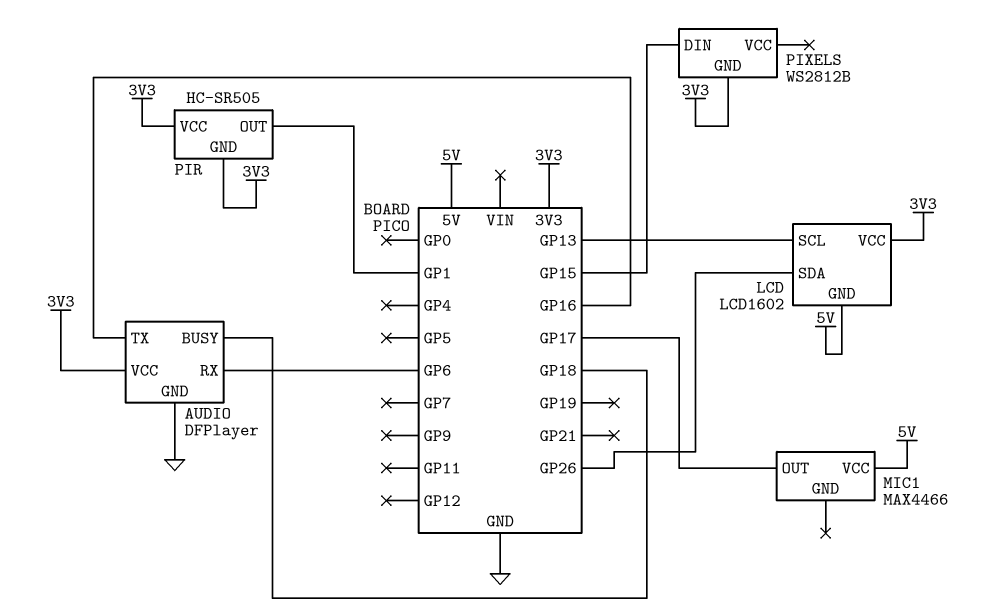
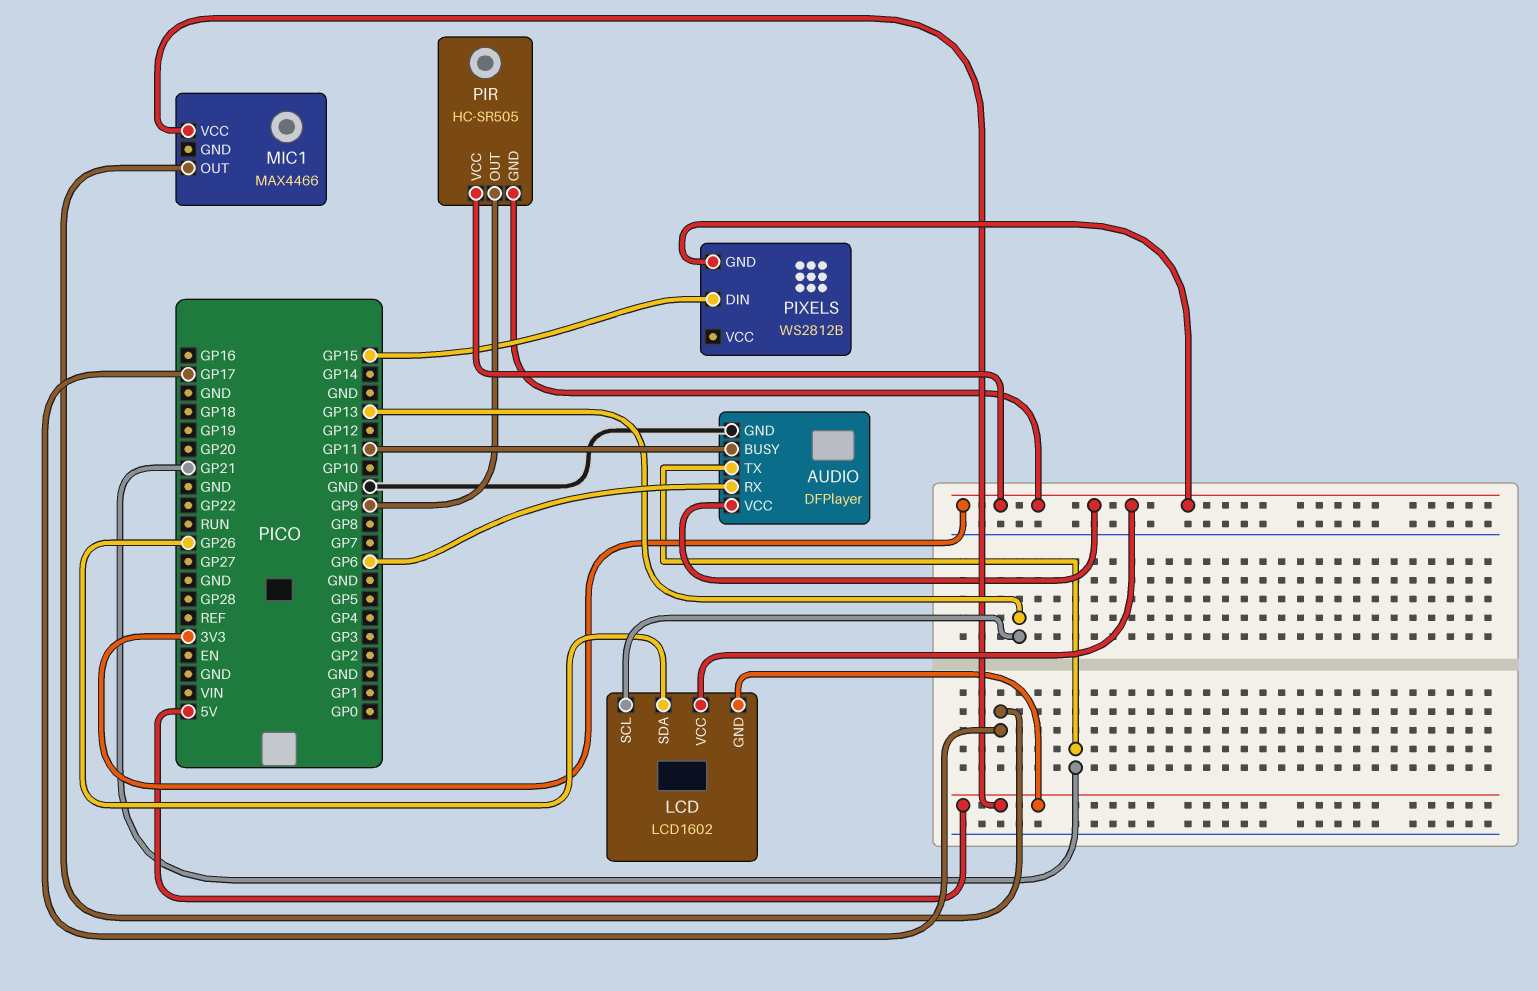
AUDIO pin BUSY: GP18 -> GP11
AUDIO pin TX: GP16 -> GP21
PIR pin OUT: GP1 -> GP9

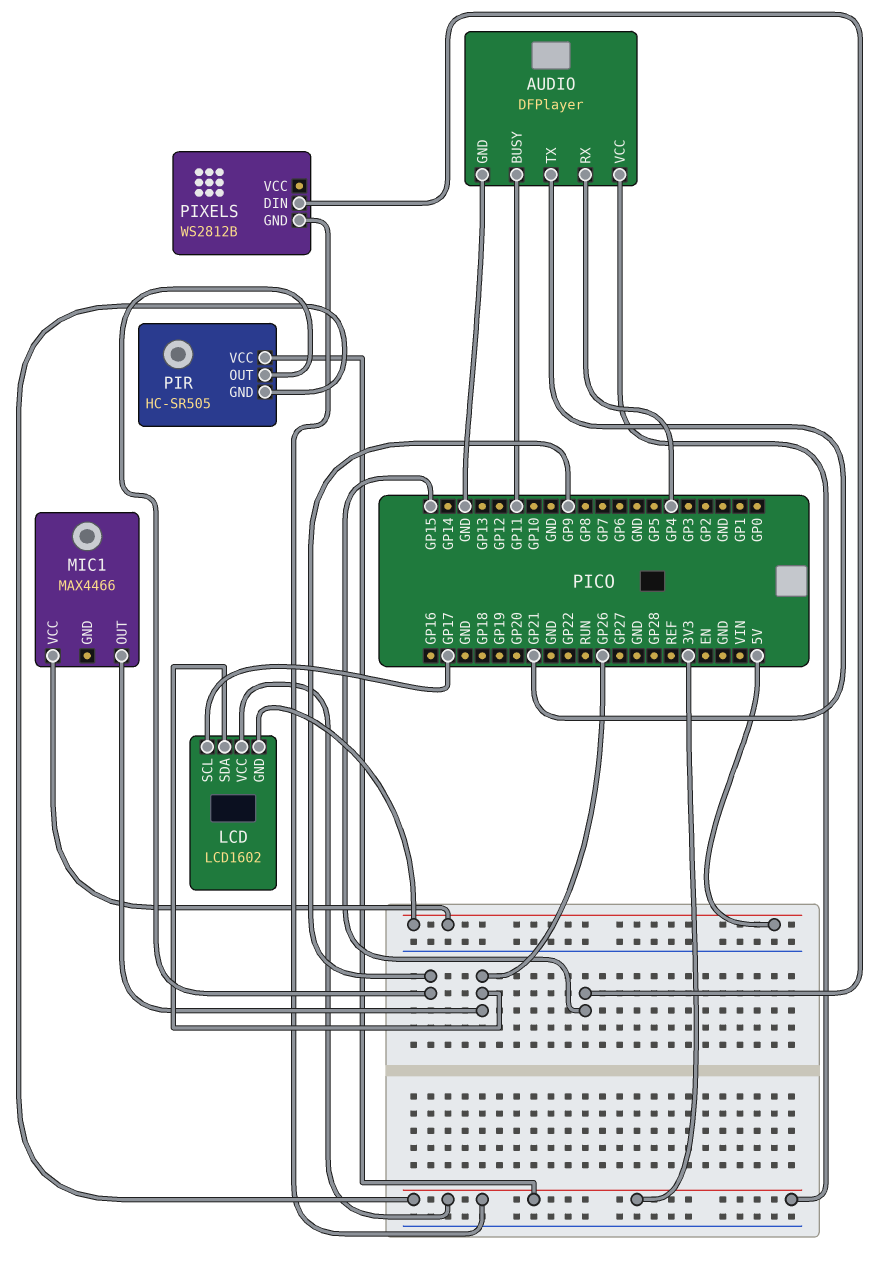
AUDIO pin RX: GP6 -> GP4
LCD pin SCL: GP13 -> GP17
MIC1 pin OUT: GP17 -> GP26

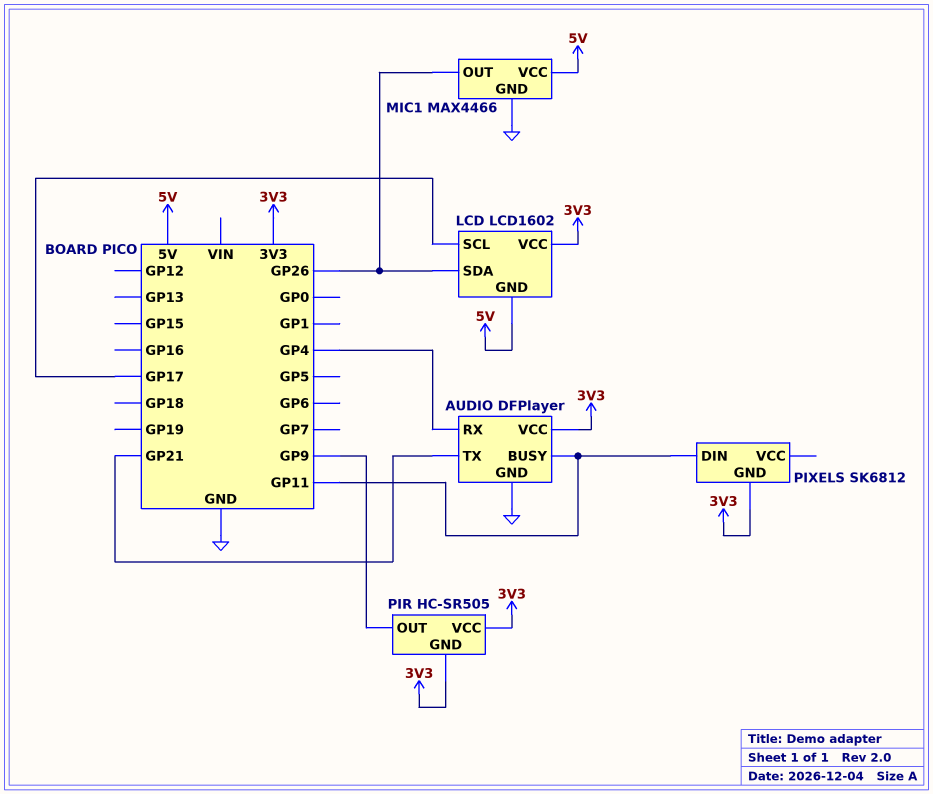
MIC1 pin GND: none -> GND
PIXELS: WS2812B -> SK6812
PIXELS pin DIN: GP15 -> GP11

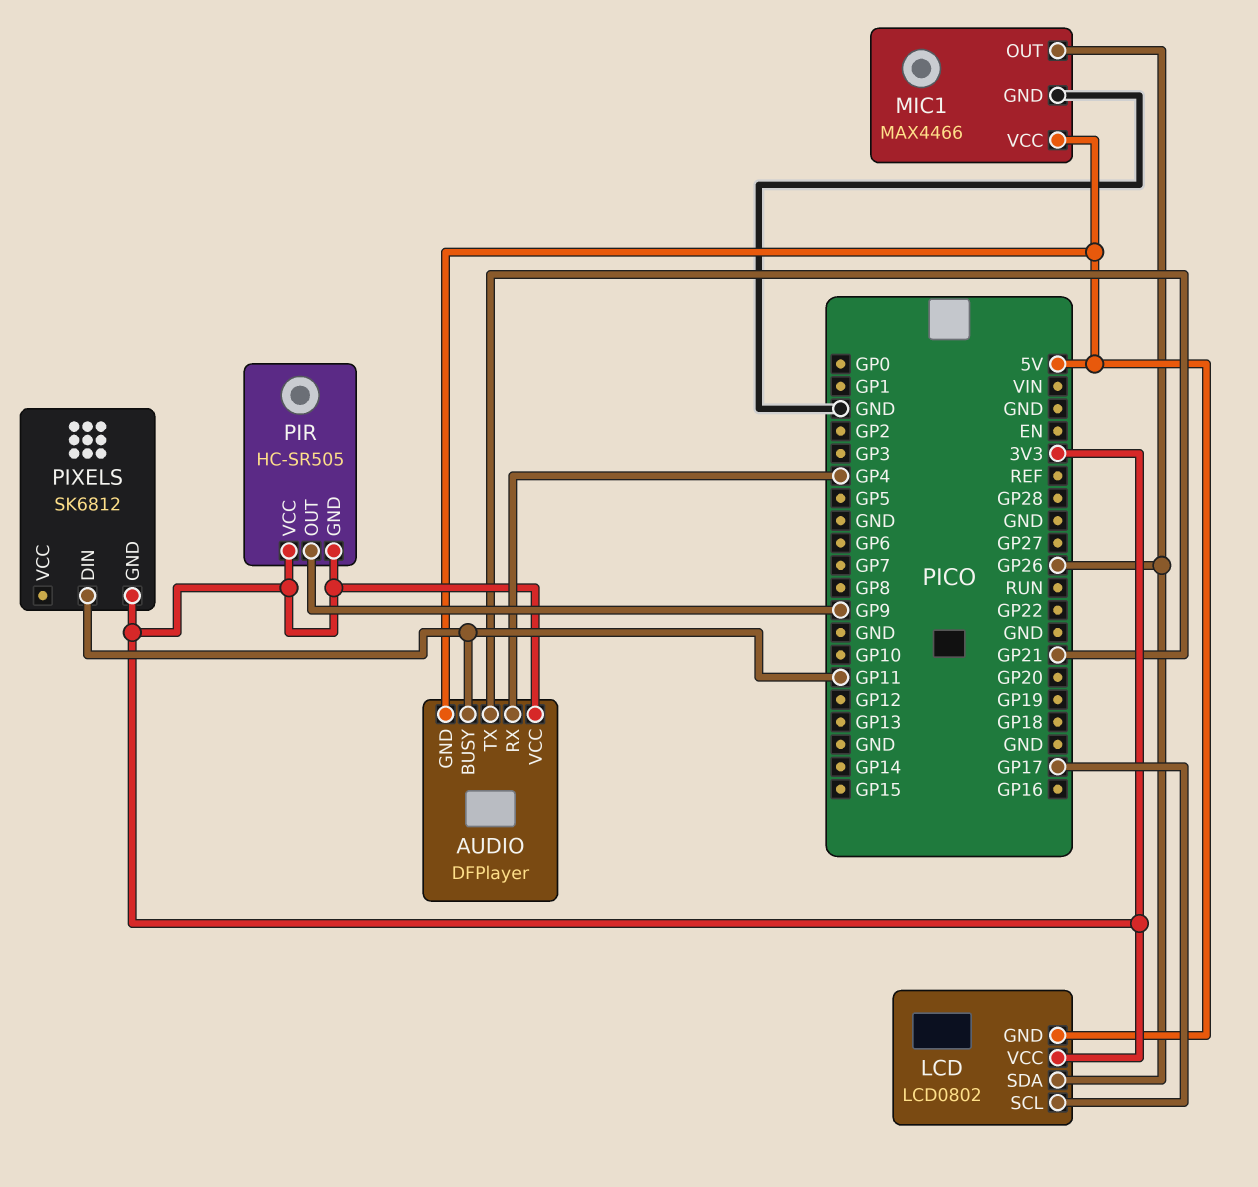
AUDIO pin GND: GND -> 5V
LCD: LCD1602 -> LCD0802

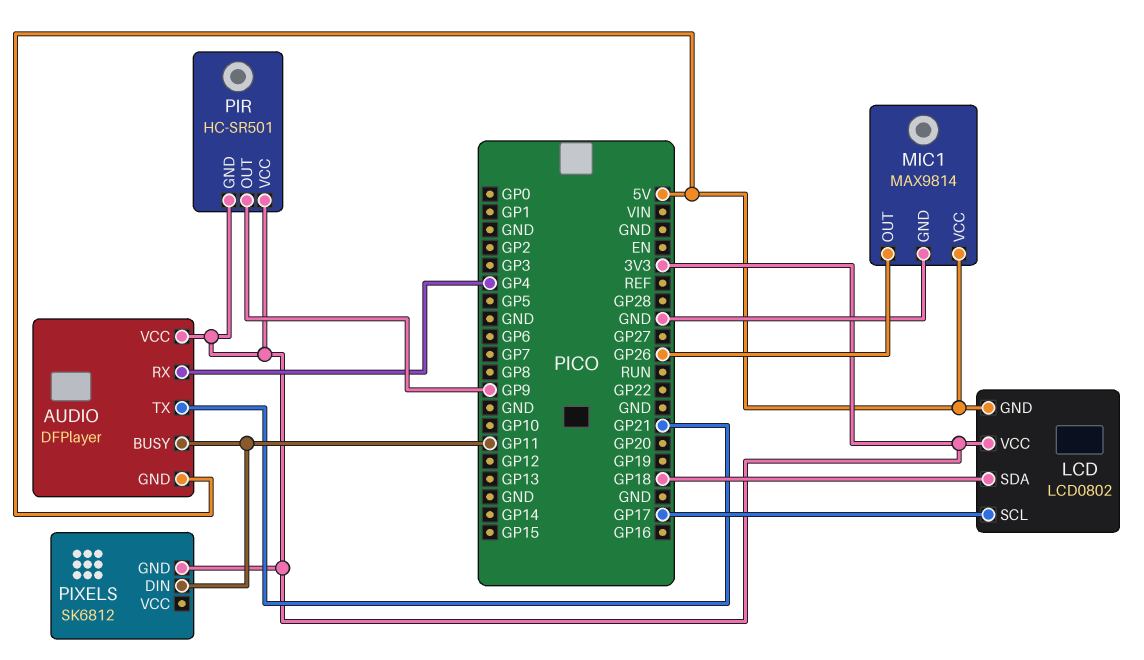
LCD pin SDA: GP26 -> GP18
MIC1: MAX4466 -> MAX9814
PIR: HC-SR505 -> HC-SR501

